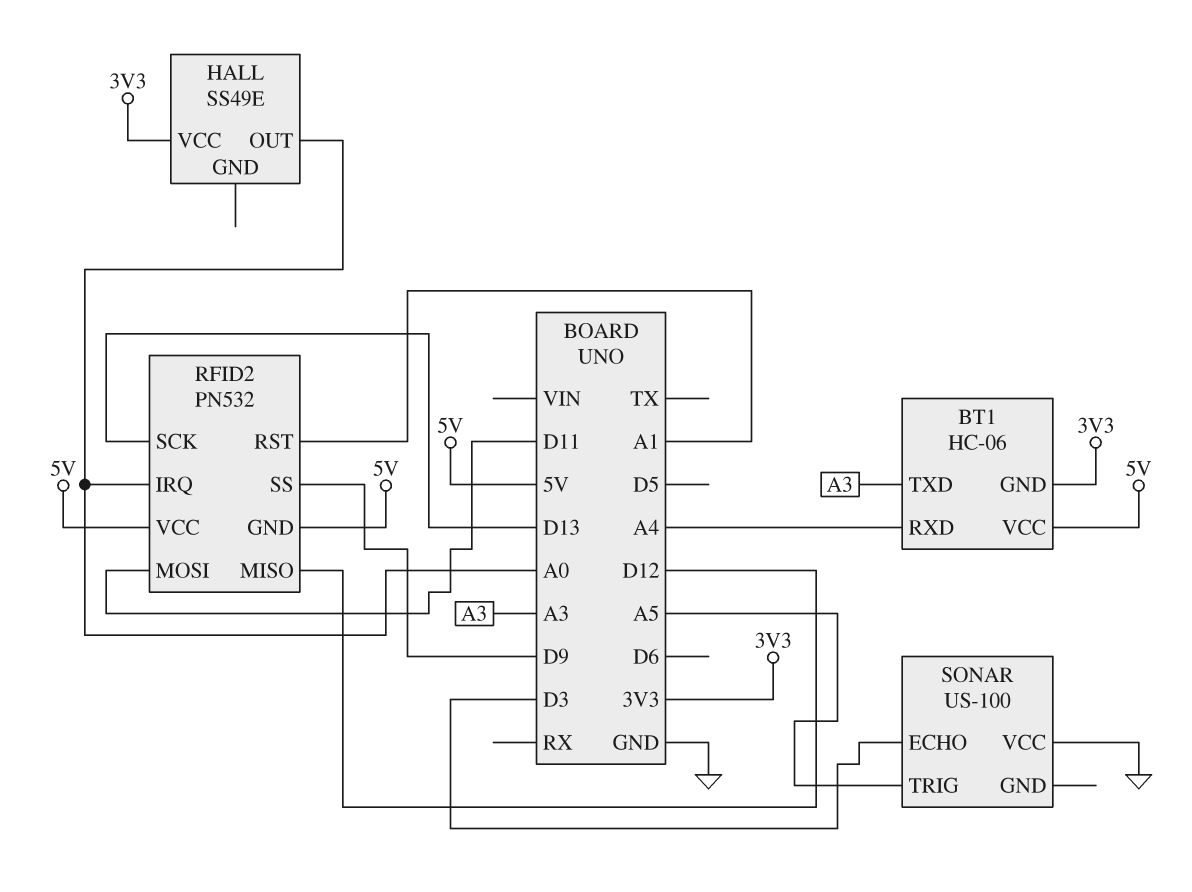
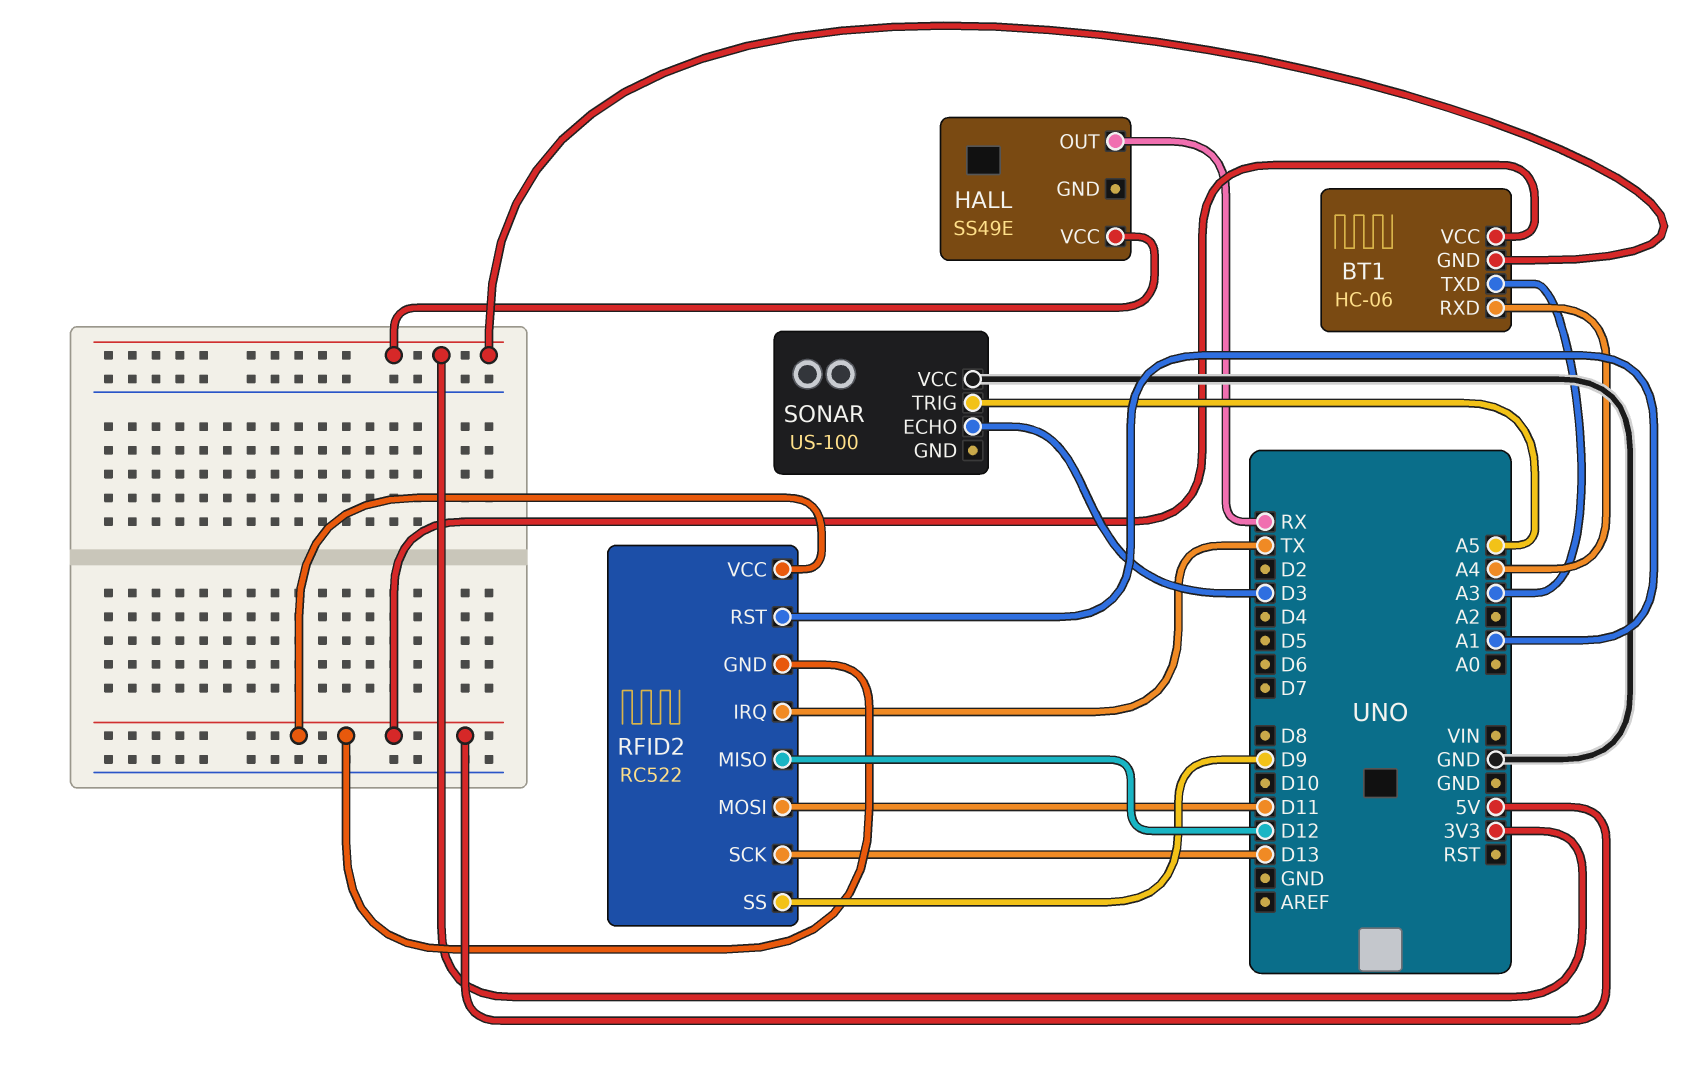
HALL pin OUT: A0 -> RX
RFID2: PN532 -> RC522
RFID2 pin IRQ: A0 -> TX

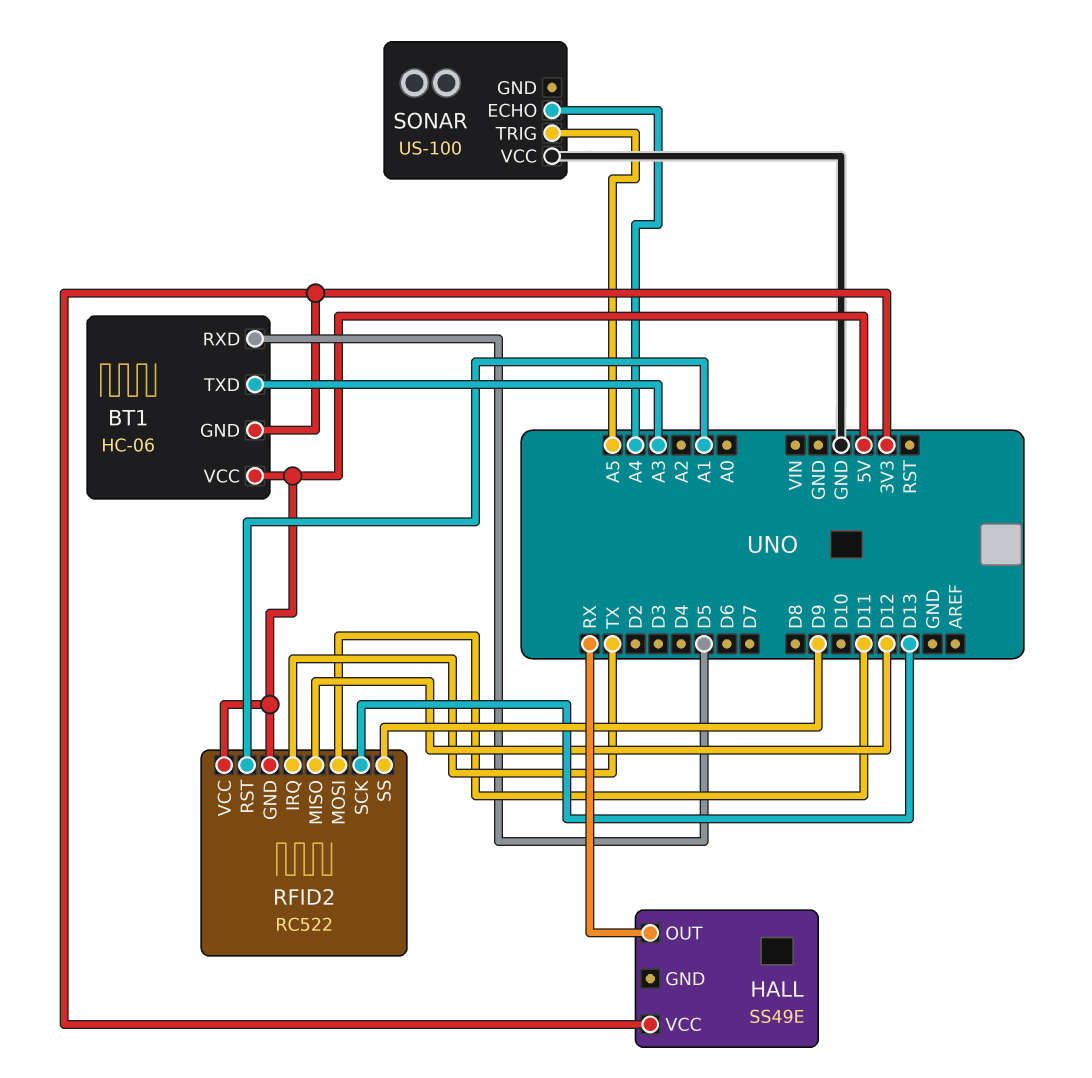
BT1 pin RXD: A4 -> D5
SONAR pin ECHO: D3 -> A4

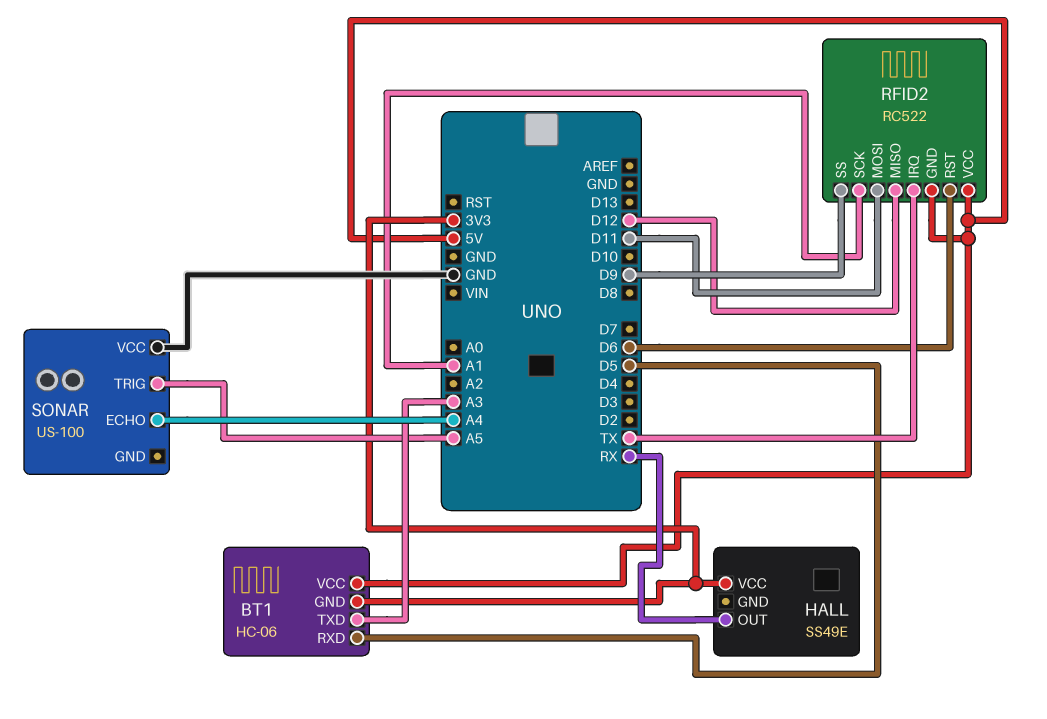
RFID2 pin RST: A1 -> D6
RFID2 pin SCK: D13 -> A1

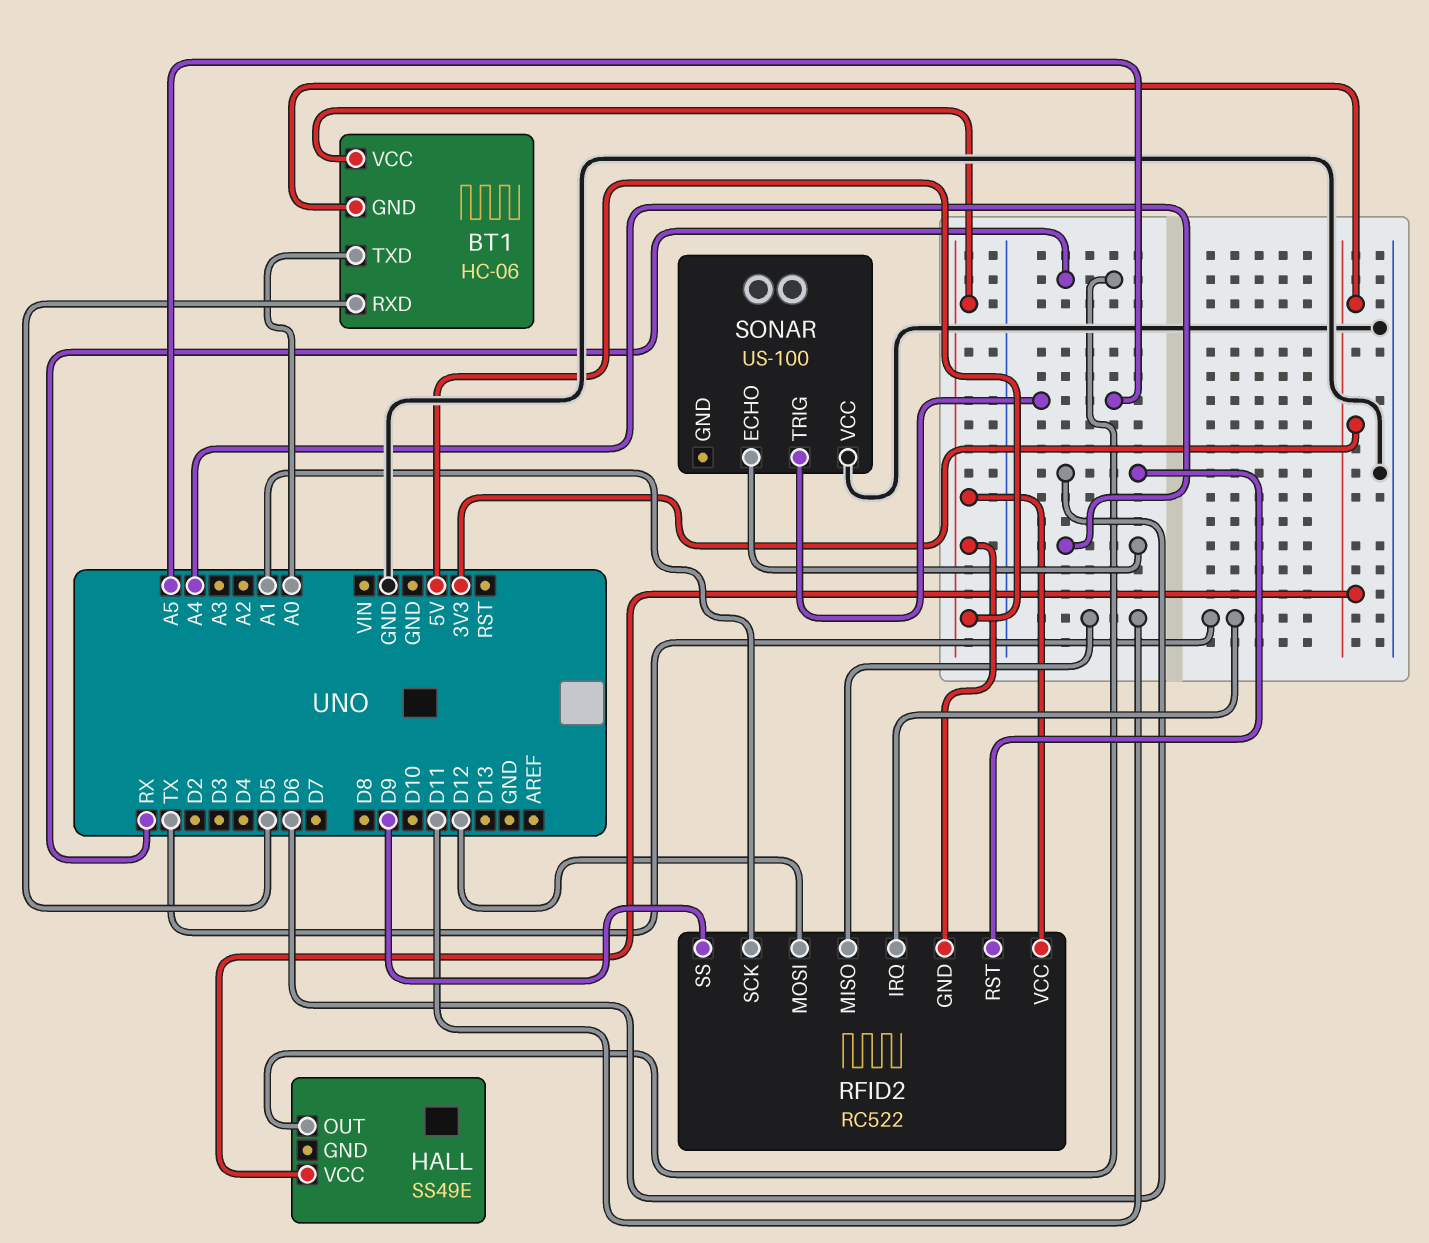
BT1 pin TXD: A3 -> A0
RFID2 pin MISO: D12 -> D11
RFID2 pin MOSI: D11 -> D12

